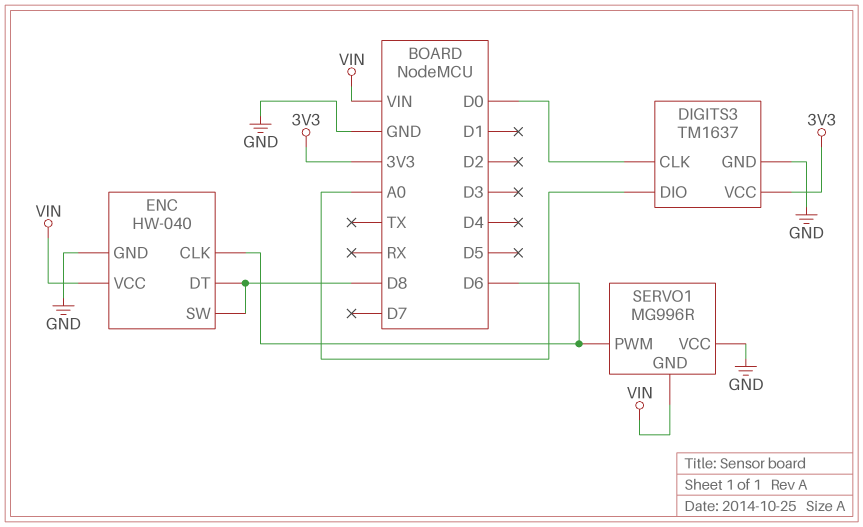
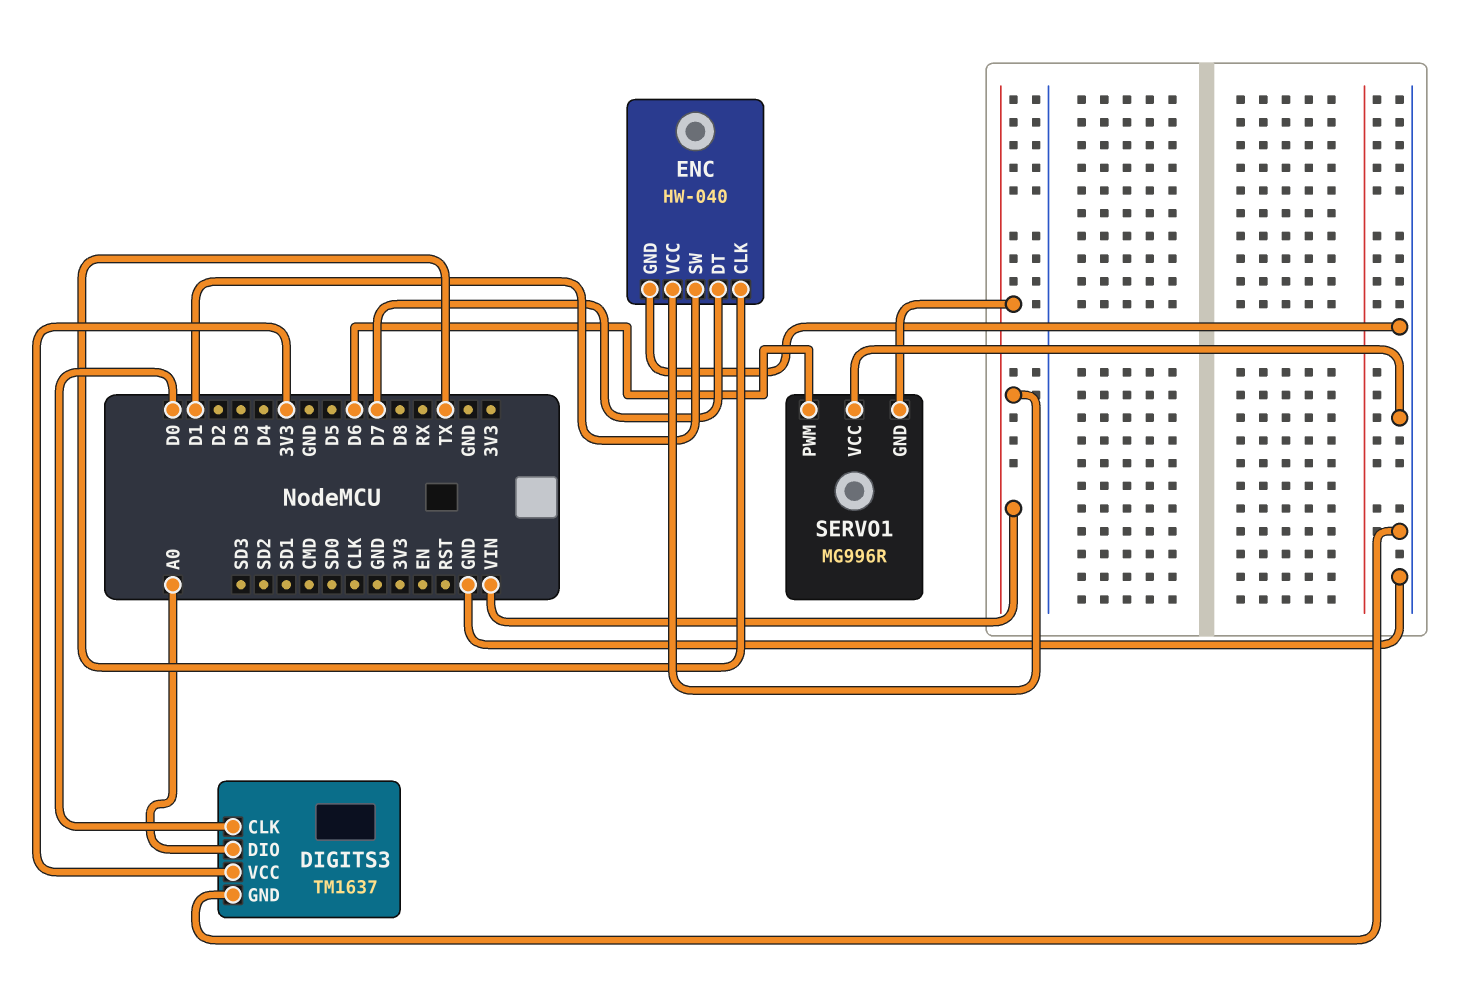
ENC pin CLK: D6 -> TX
ENC pin DT: D8 -> D7
ENC pin SW: D8 -> D1

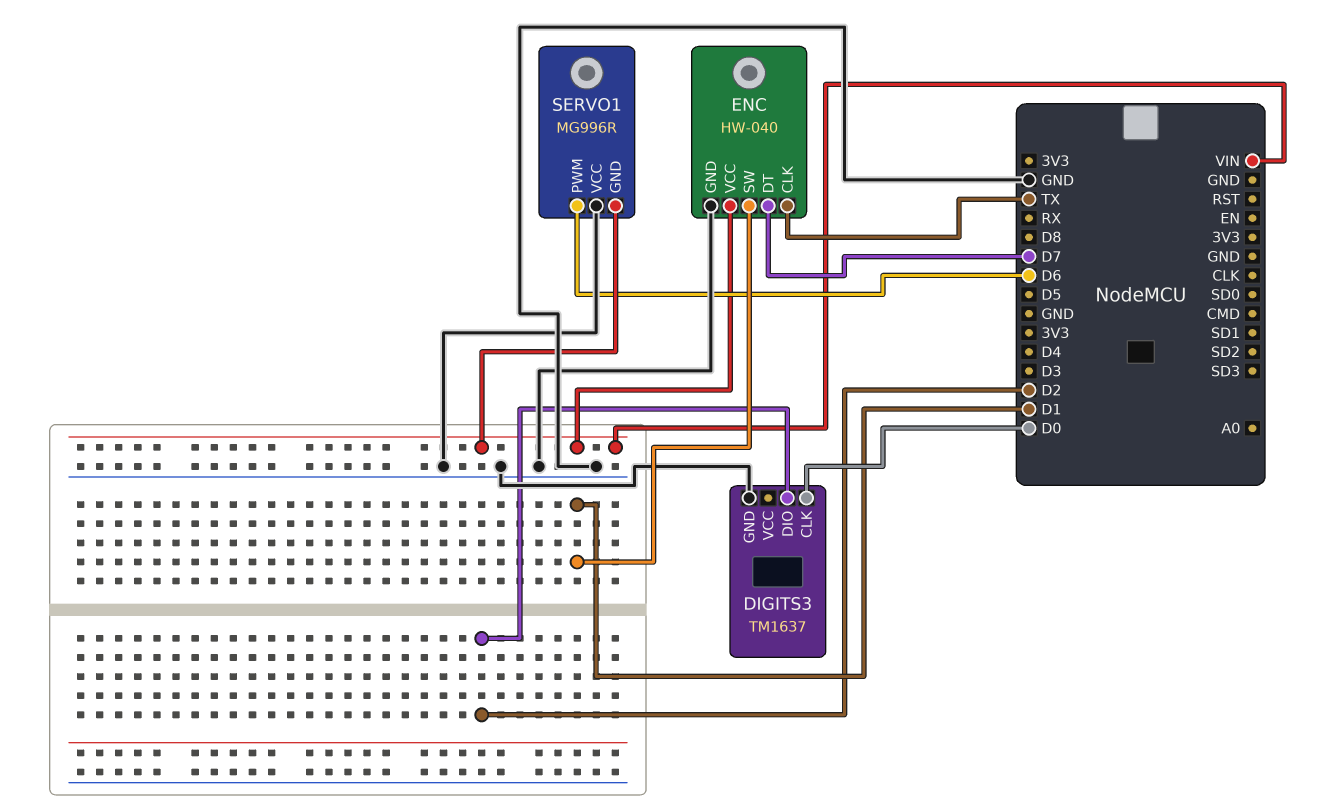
DIGITS3 pin DIO: A0 -> D2
DIGITS3 pin VCC: 3V3 -> none

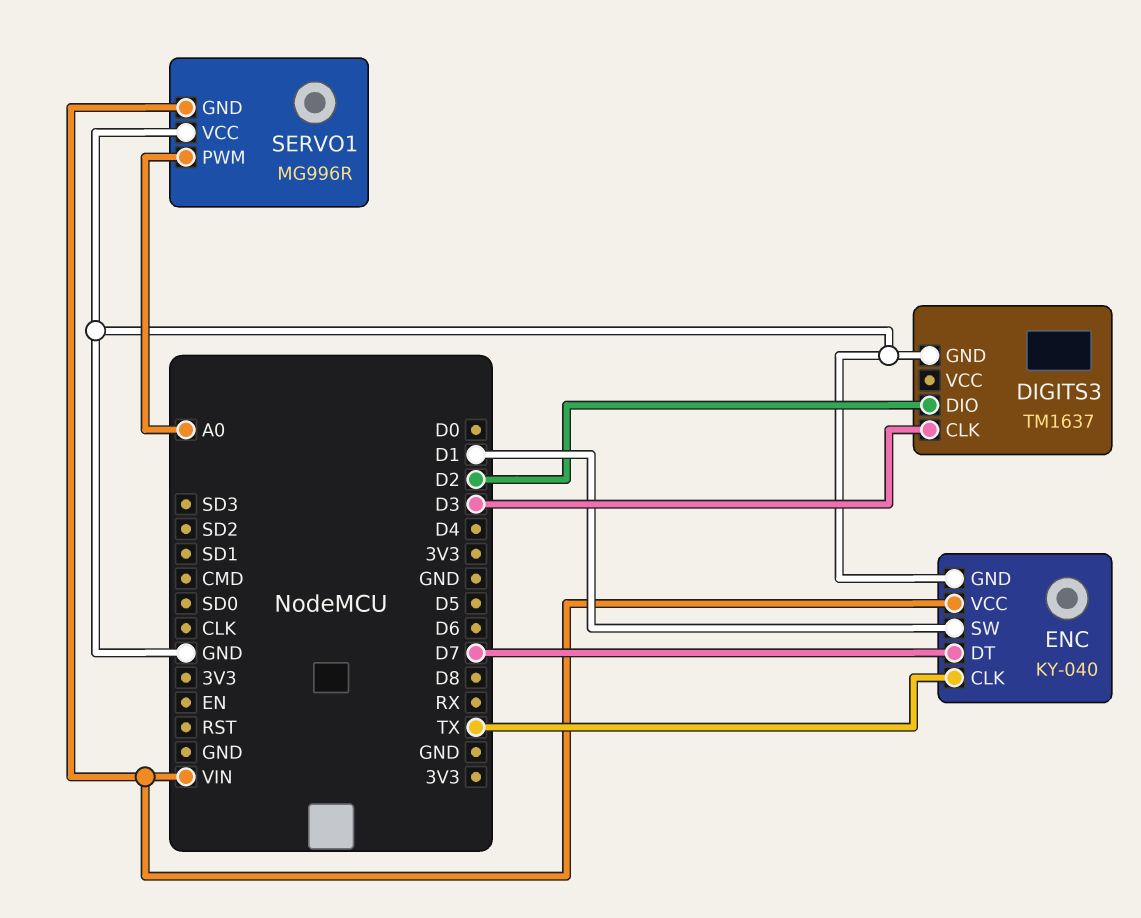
DIGITS3 pin CLK: D0 -> D3
ENC: HW-040 -> KY-040
SERVO1 pin PWM: D6 -> A0

